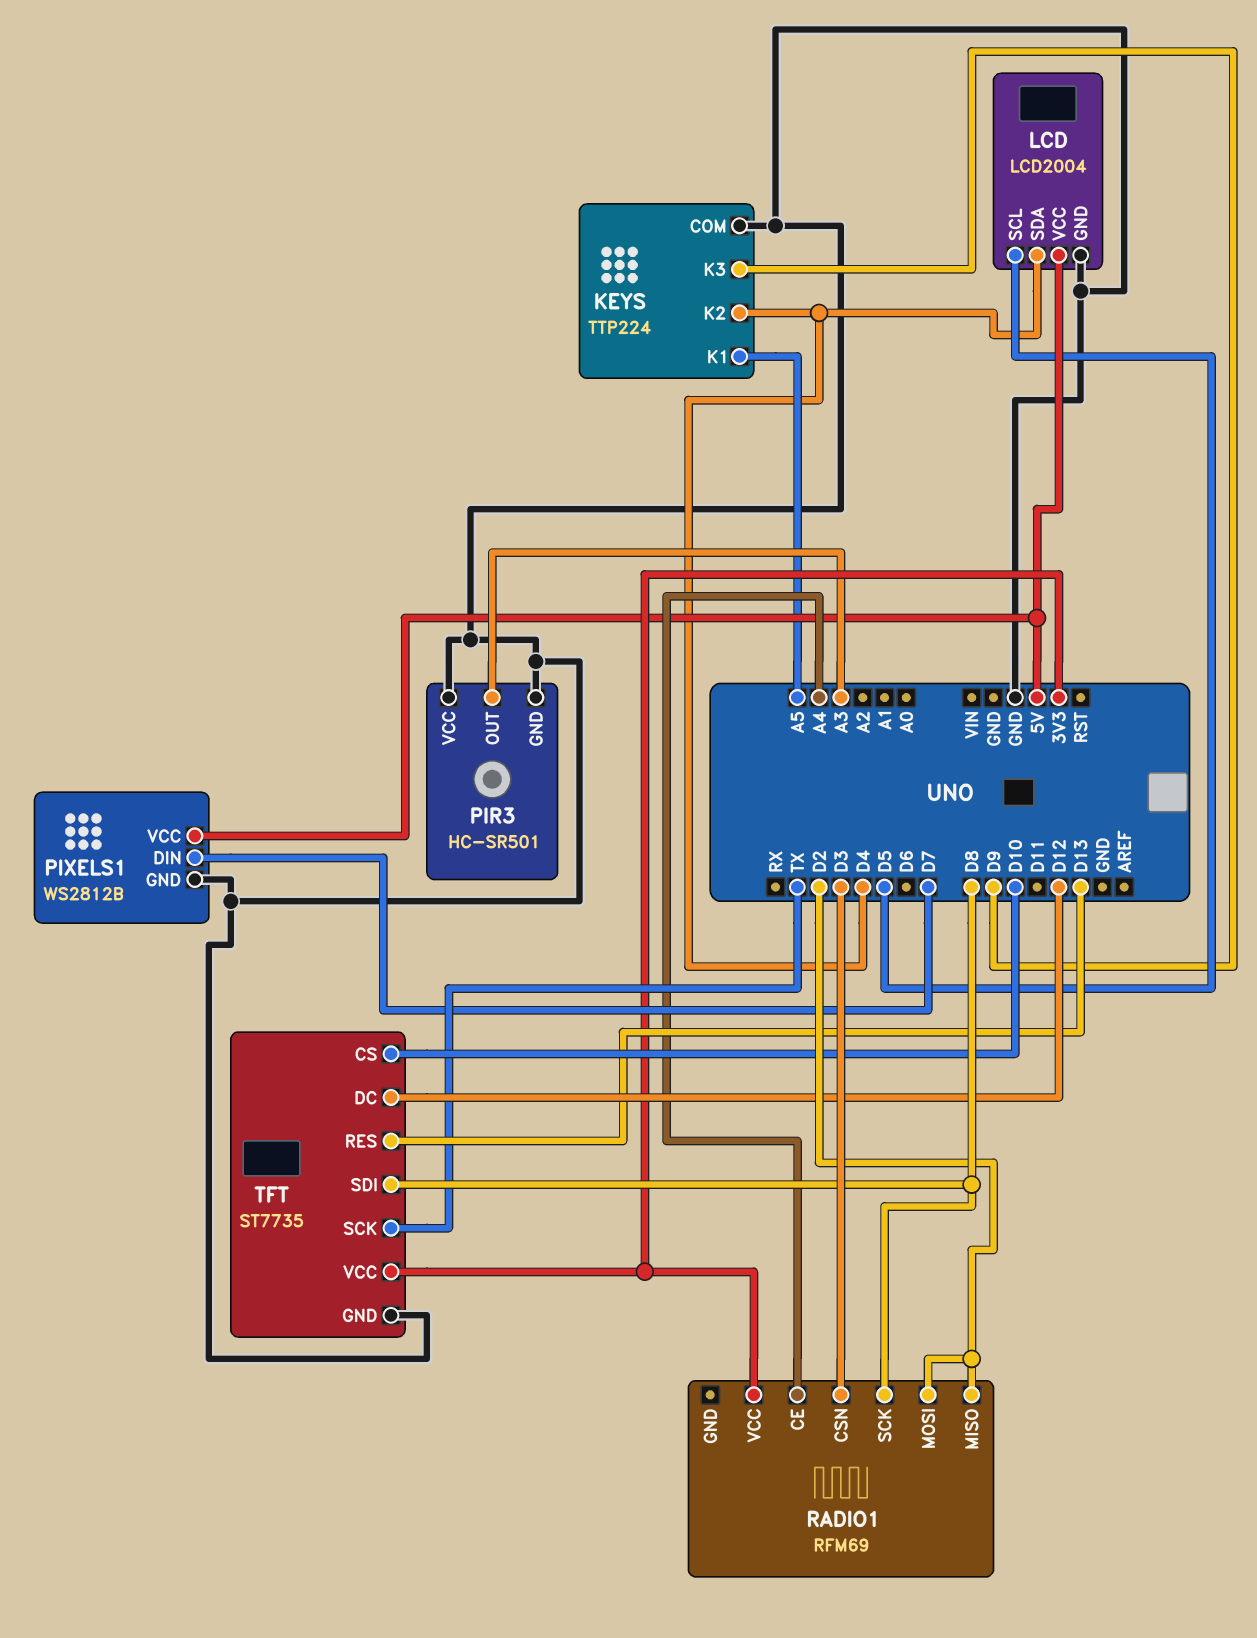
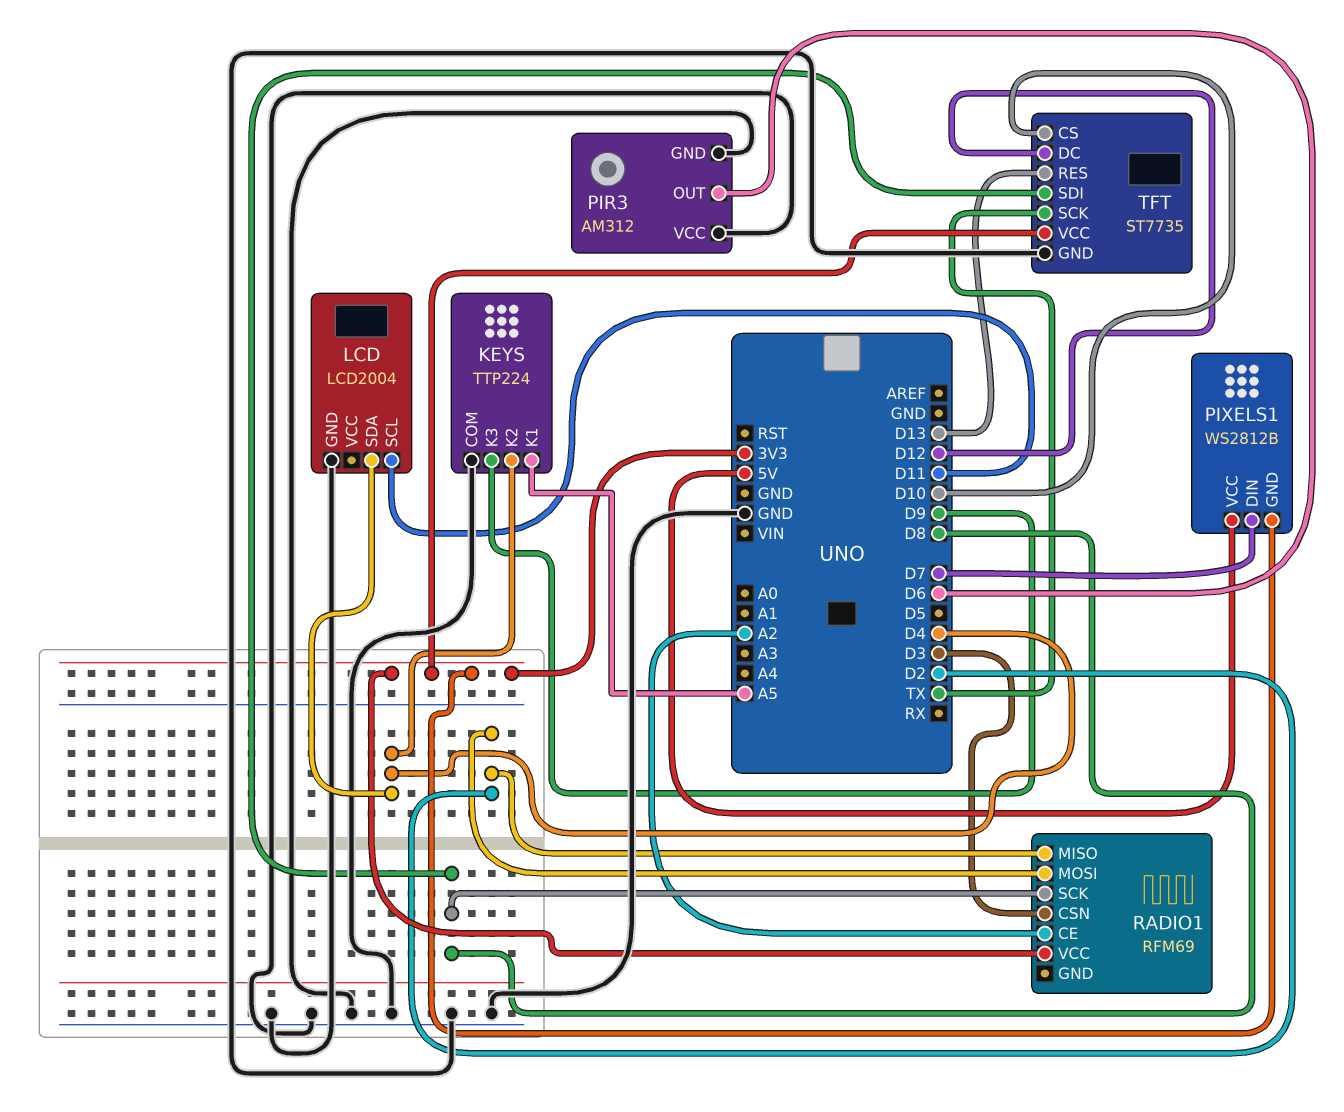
LCD pin SCL: D5 -> D11
LCD pin VCC: 5V -> none
PIR3: HC-SR501 -> AM312
PIR3 pin OUT: A3 -> D6
PIXELS1 pin GND: GND -> 3V3
RADIO1 pin CE: A4 -> A2

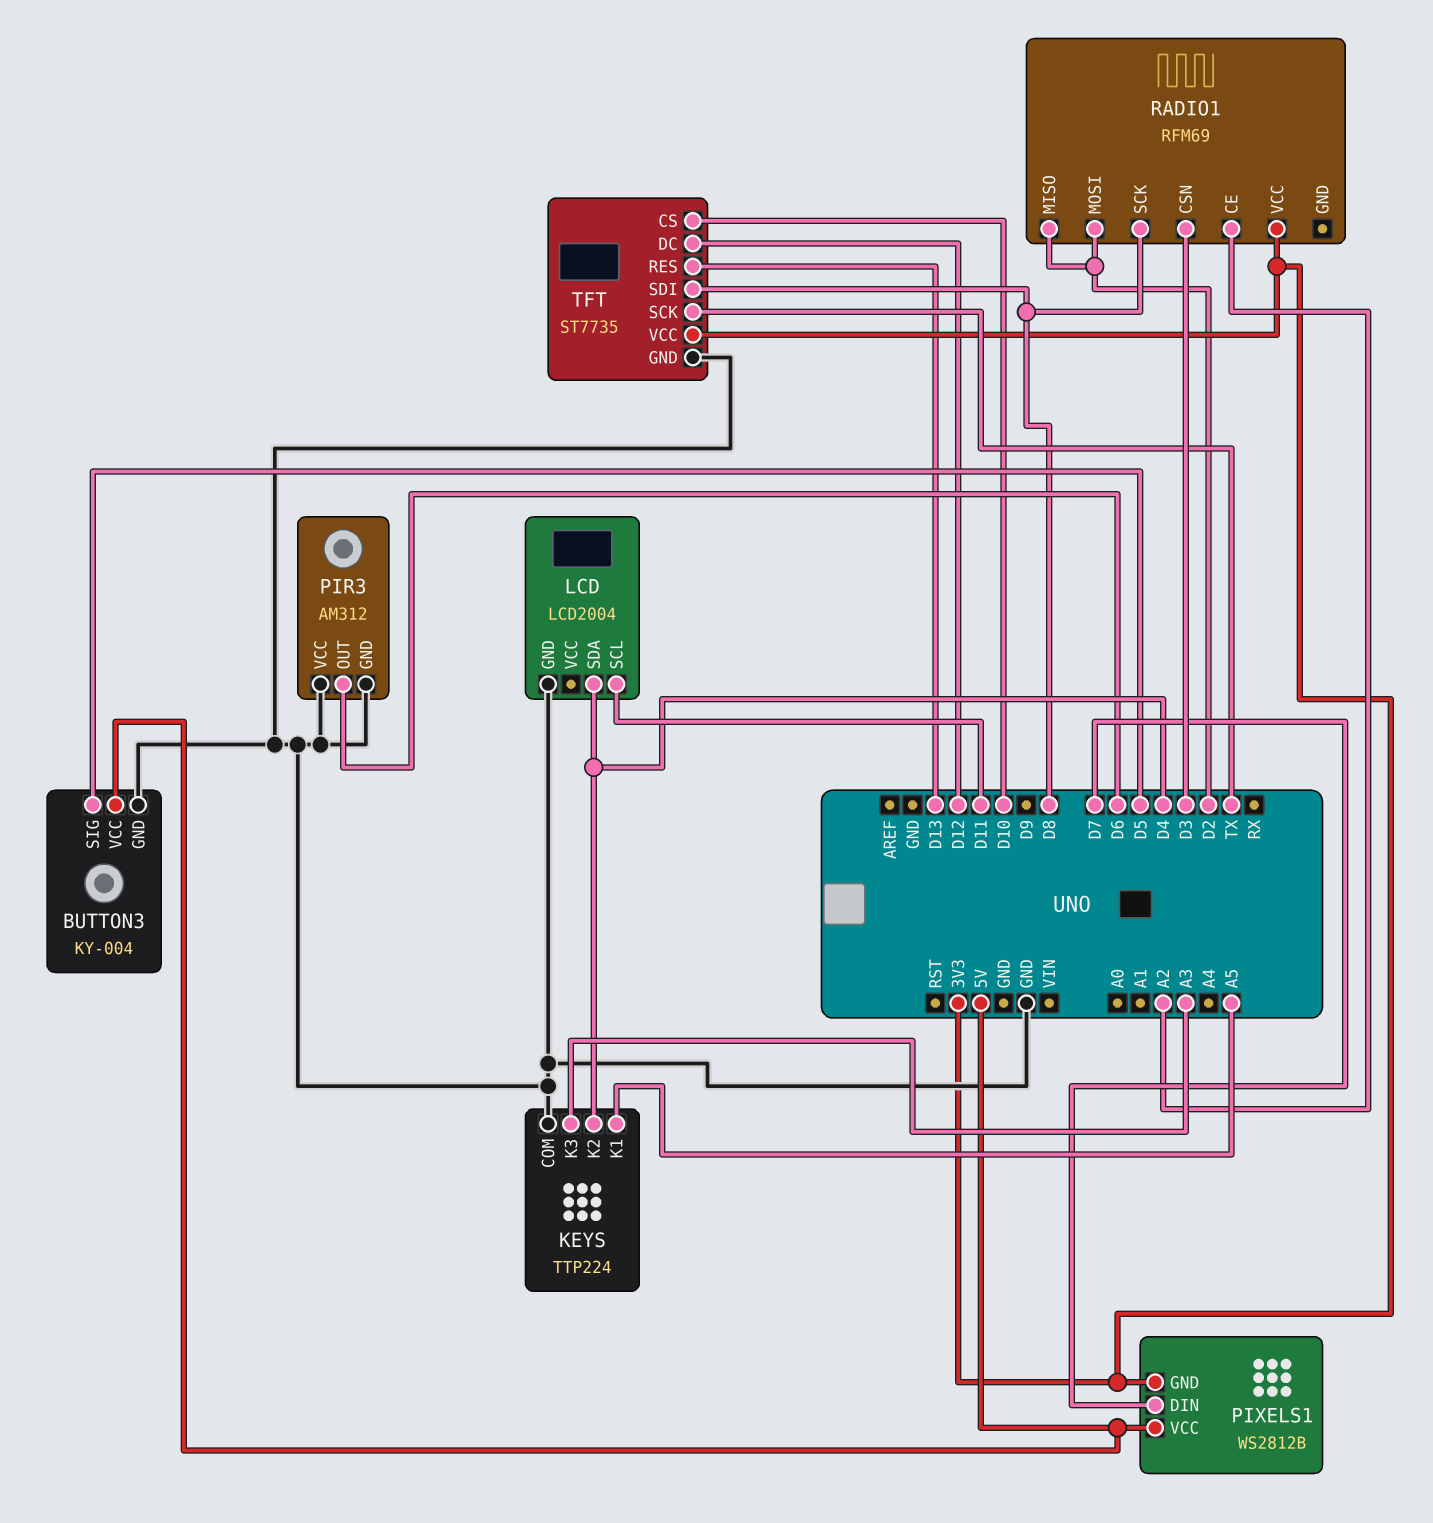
BUTTON3: none -> KY-004
BUTTON3 pin GND: none -> GND
BUTTON3 pin SIG: none -> D5
BUTTON3 pin VCC: none -> 5V
KEYS pin K3: D9 -> A3

